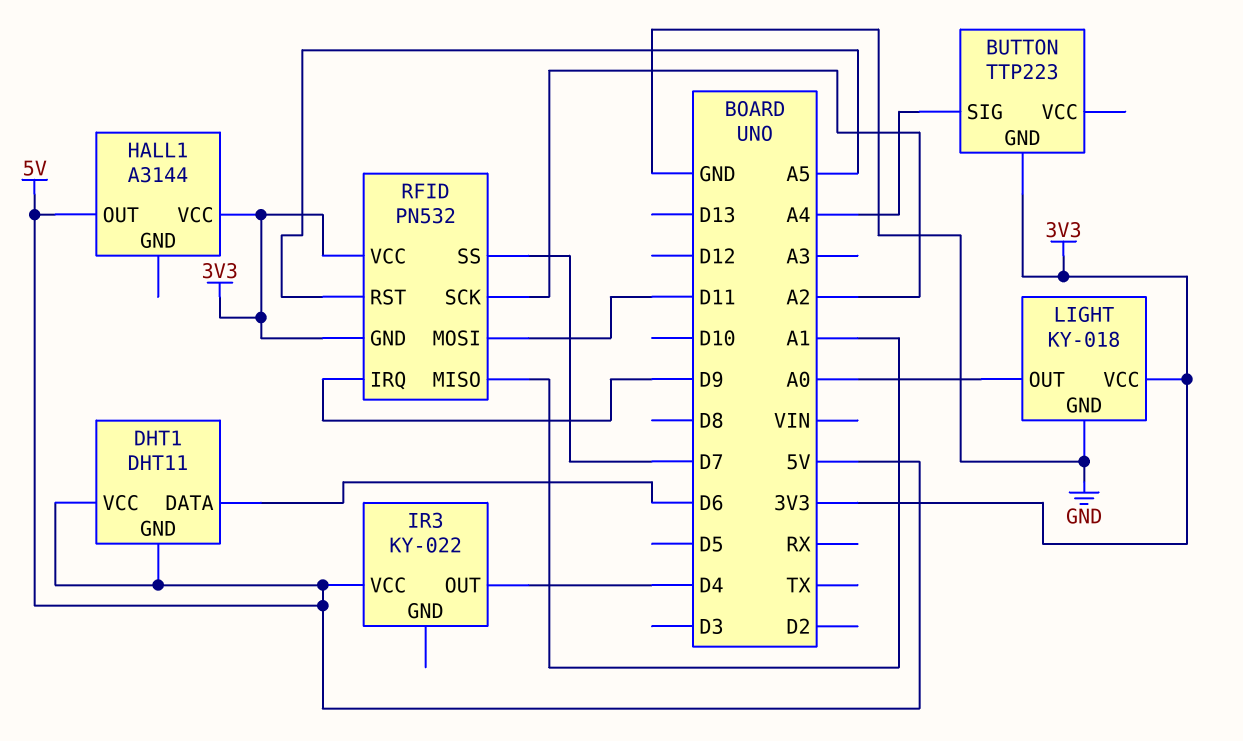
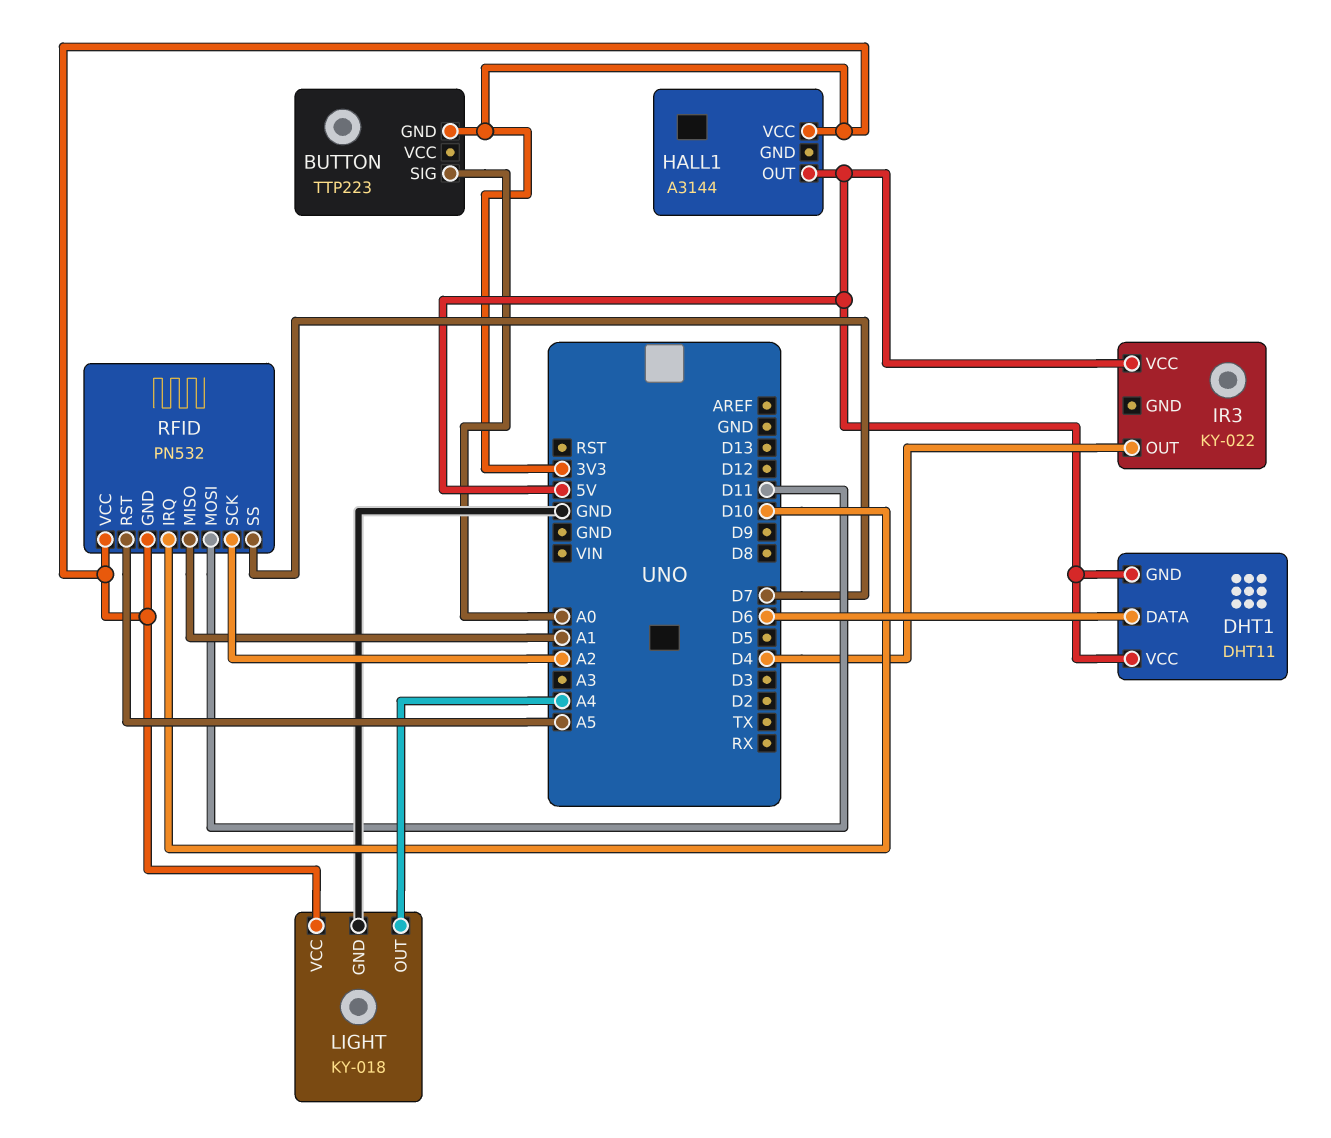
BUTTON pin SIG: A4 -> A0
LIGHT pin OUT: A0 -> A4
RFID pin IRQ: D9 -> D10

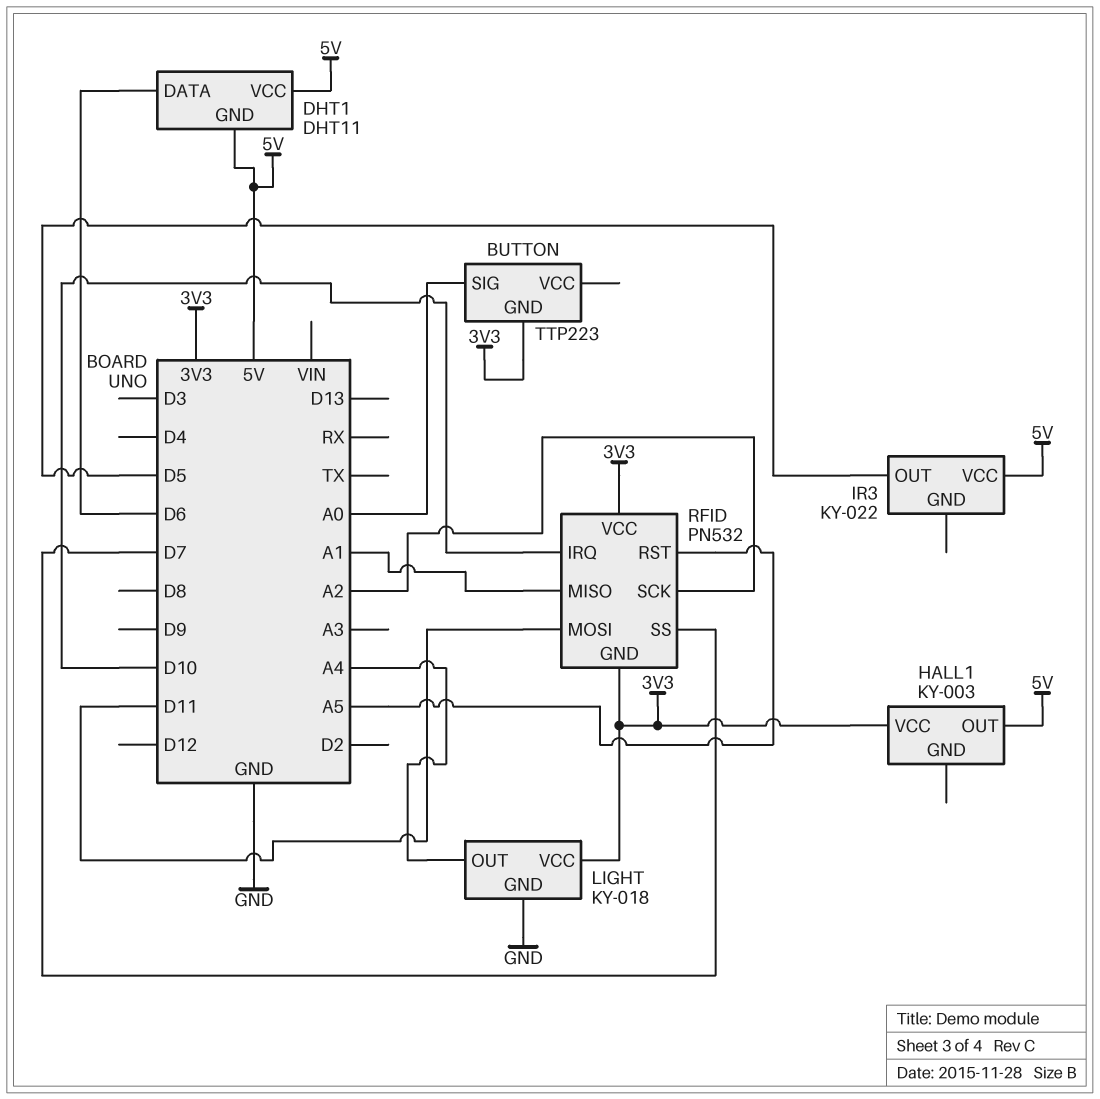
HALL1: A3144 -> KY-003
IR3 pin OUT: D4 -> D5

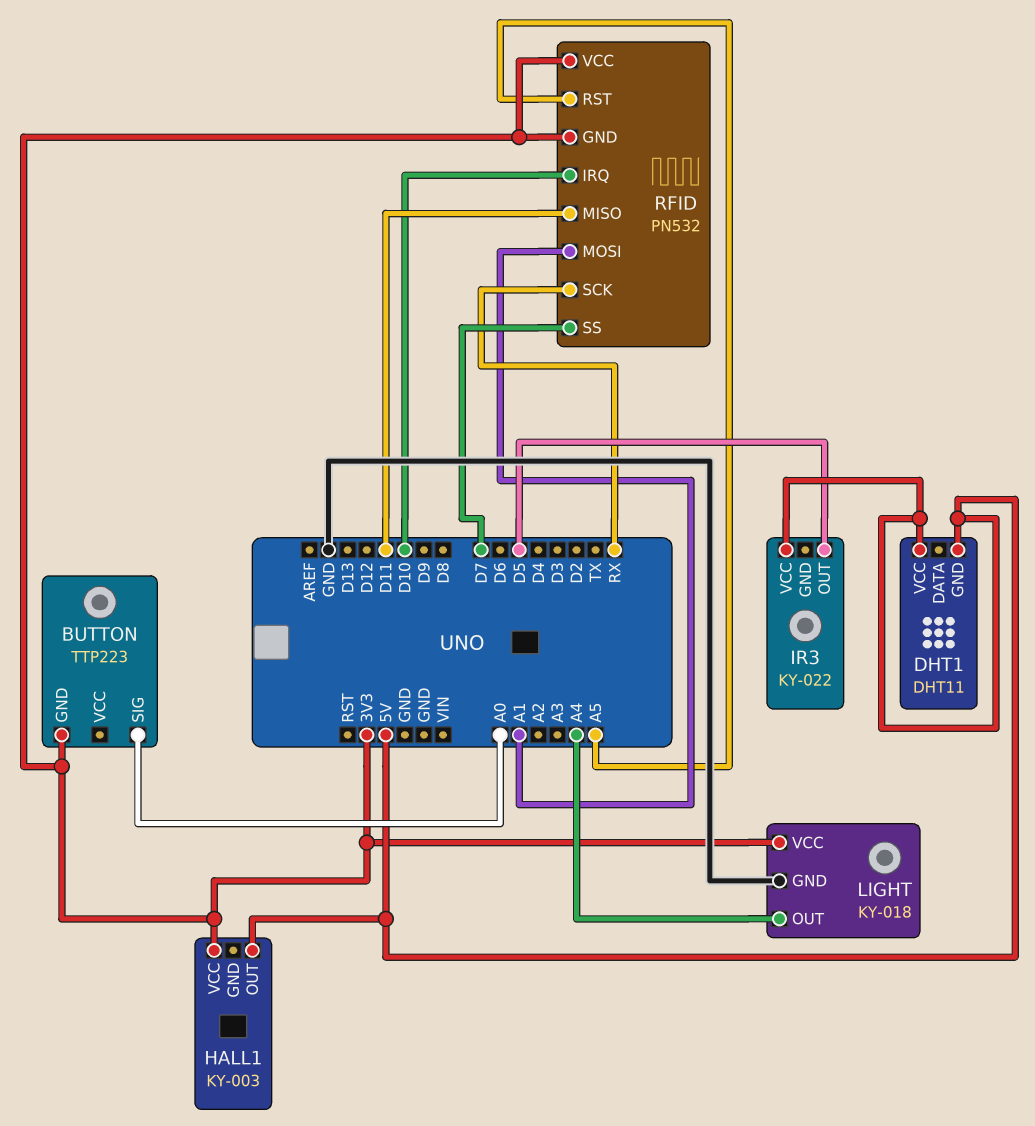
DHT1 pin DATA: D6 -> none
RFID pin MISO: A1 -> D11
RFID pin MOSI: D11 -> A1
RFID pin SCK: A2 -> RX

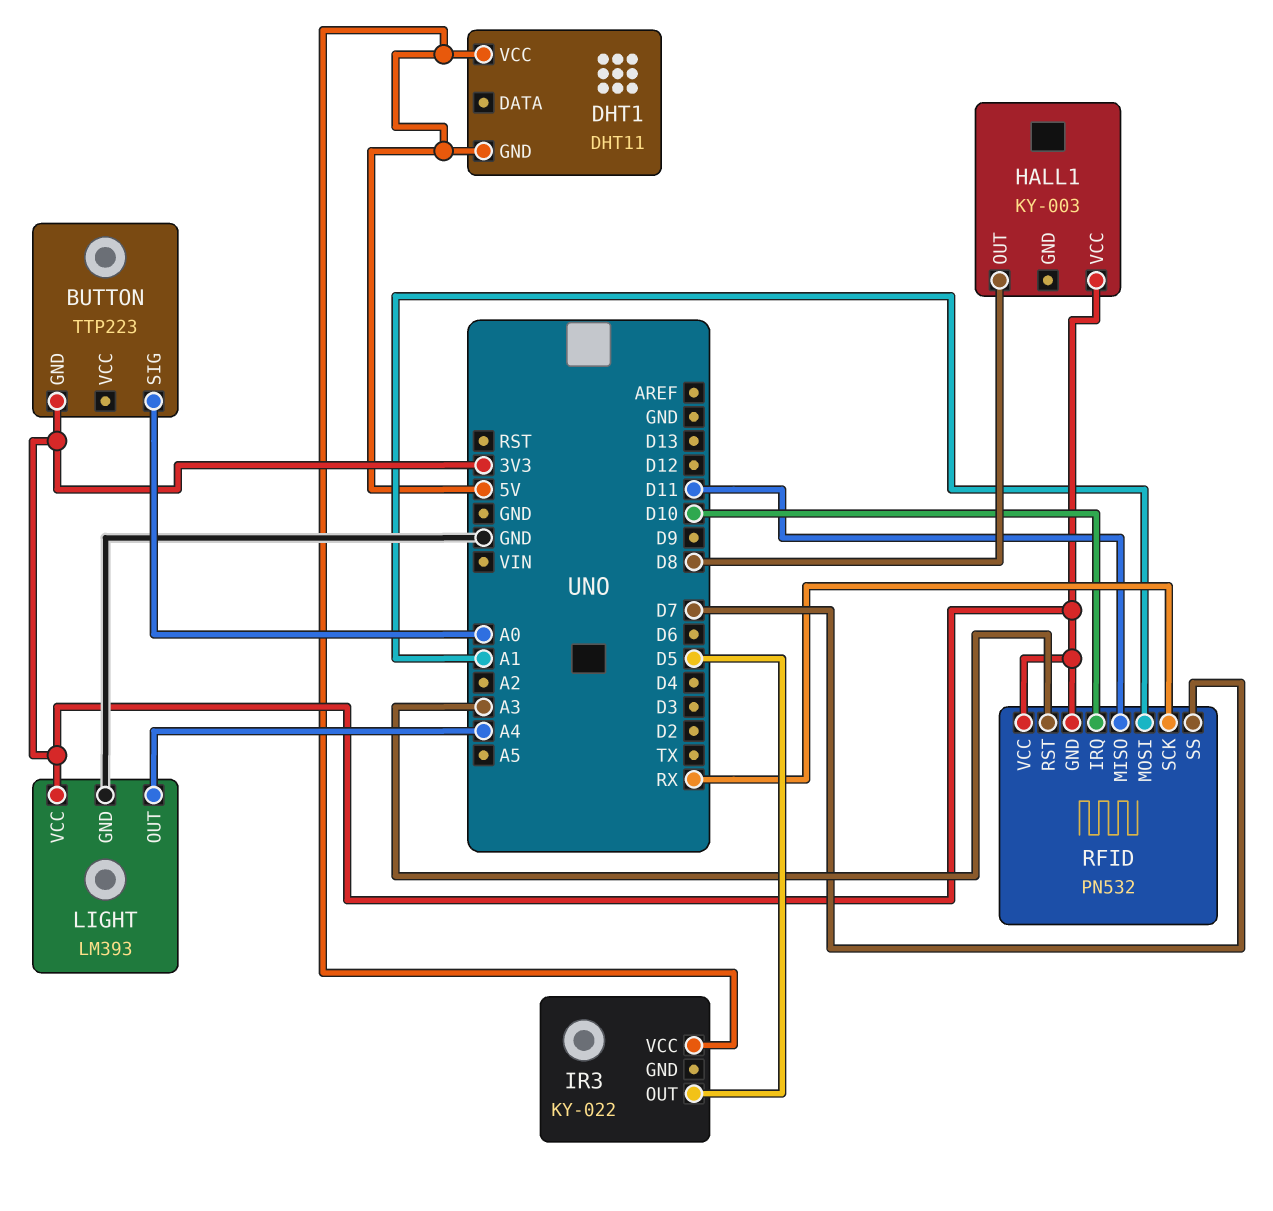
HALL1 pin OUT: 5V -> D8
LIGHT: KY-018 -> LM393
RFID pin RST: A5 -> A3

